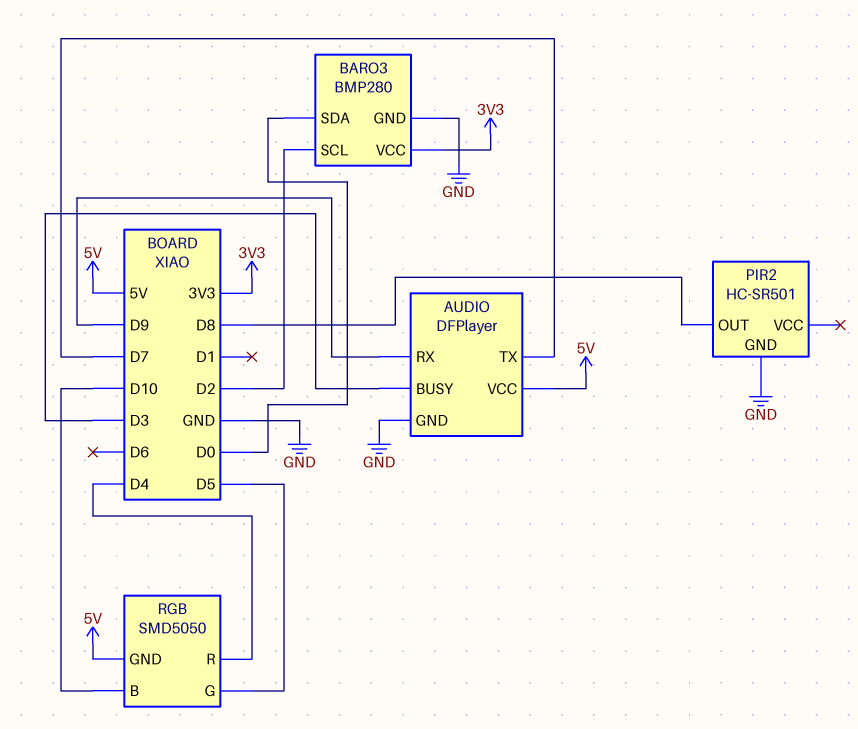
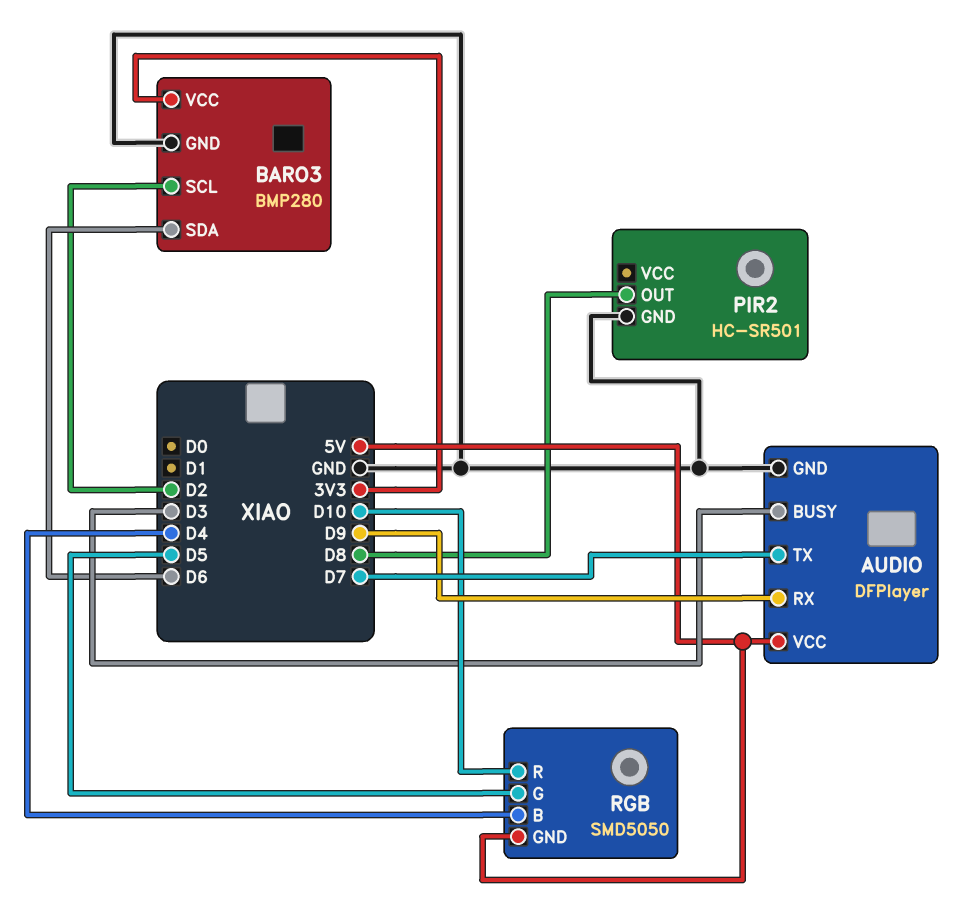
BARO3 pin SDA: D0 -> D6
RGB pin B: D10 -> D4
RGB pin R: D4 -> D10

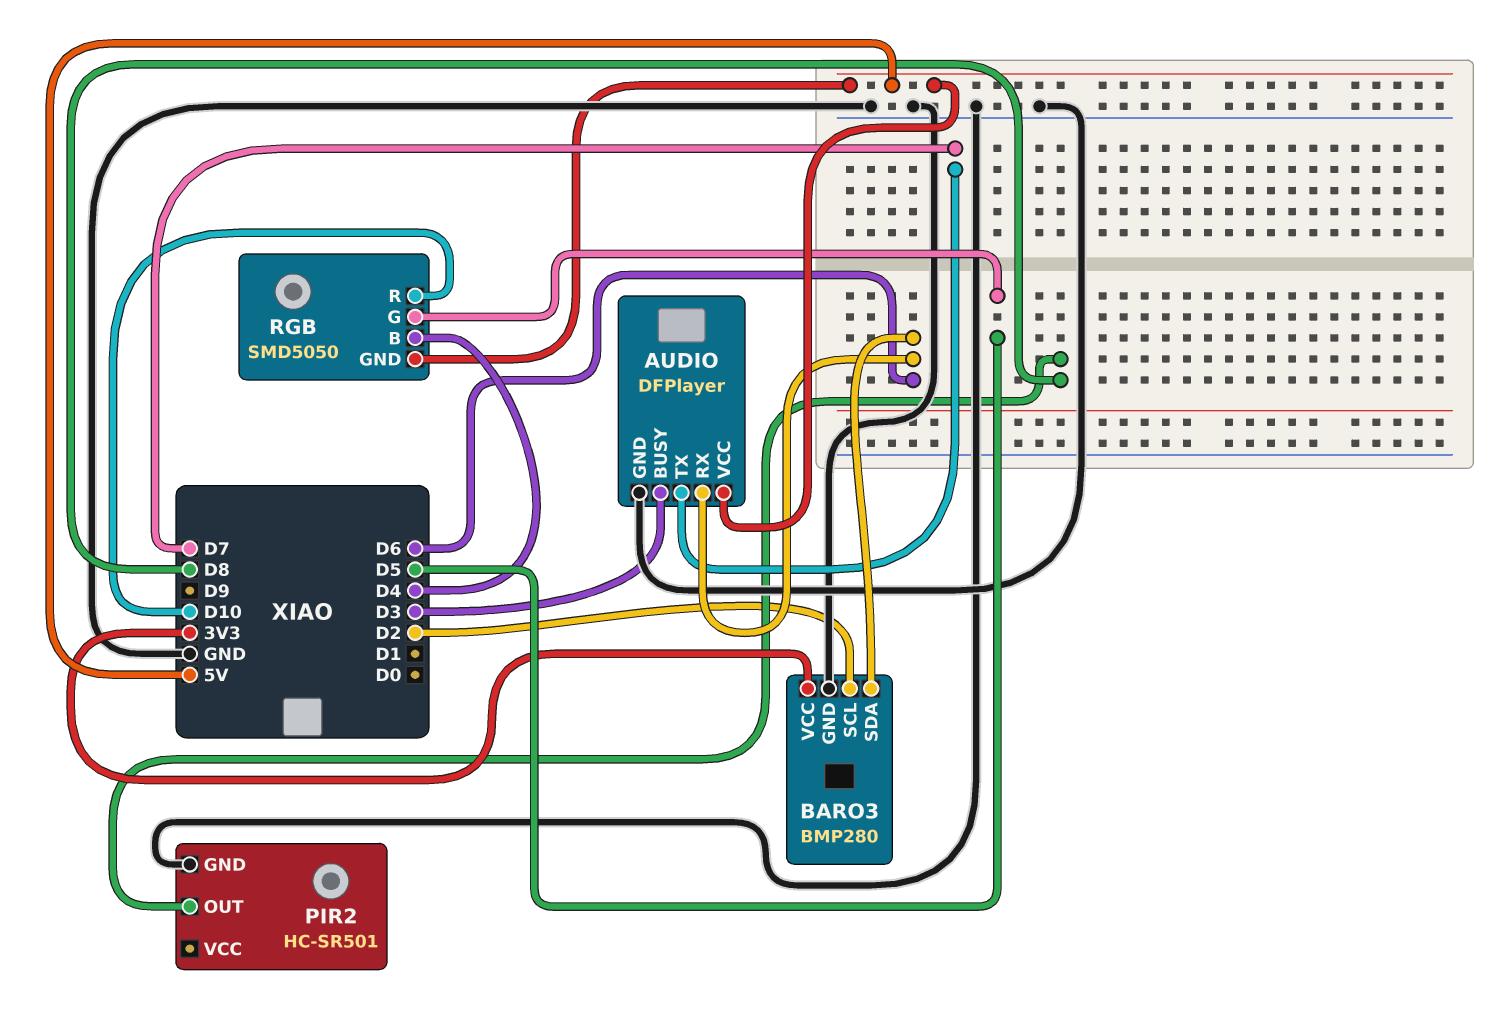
AUDIO pin RX: D9 -> D6

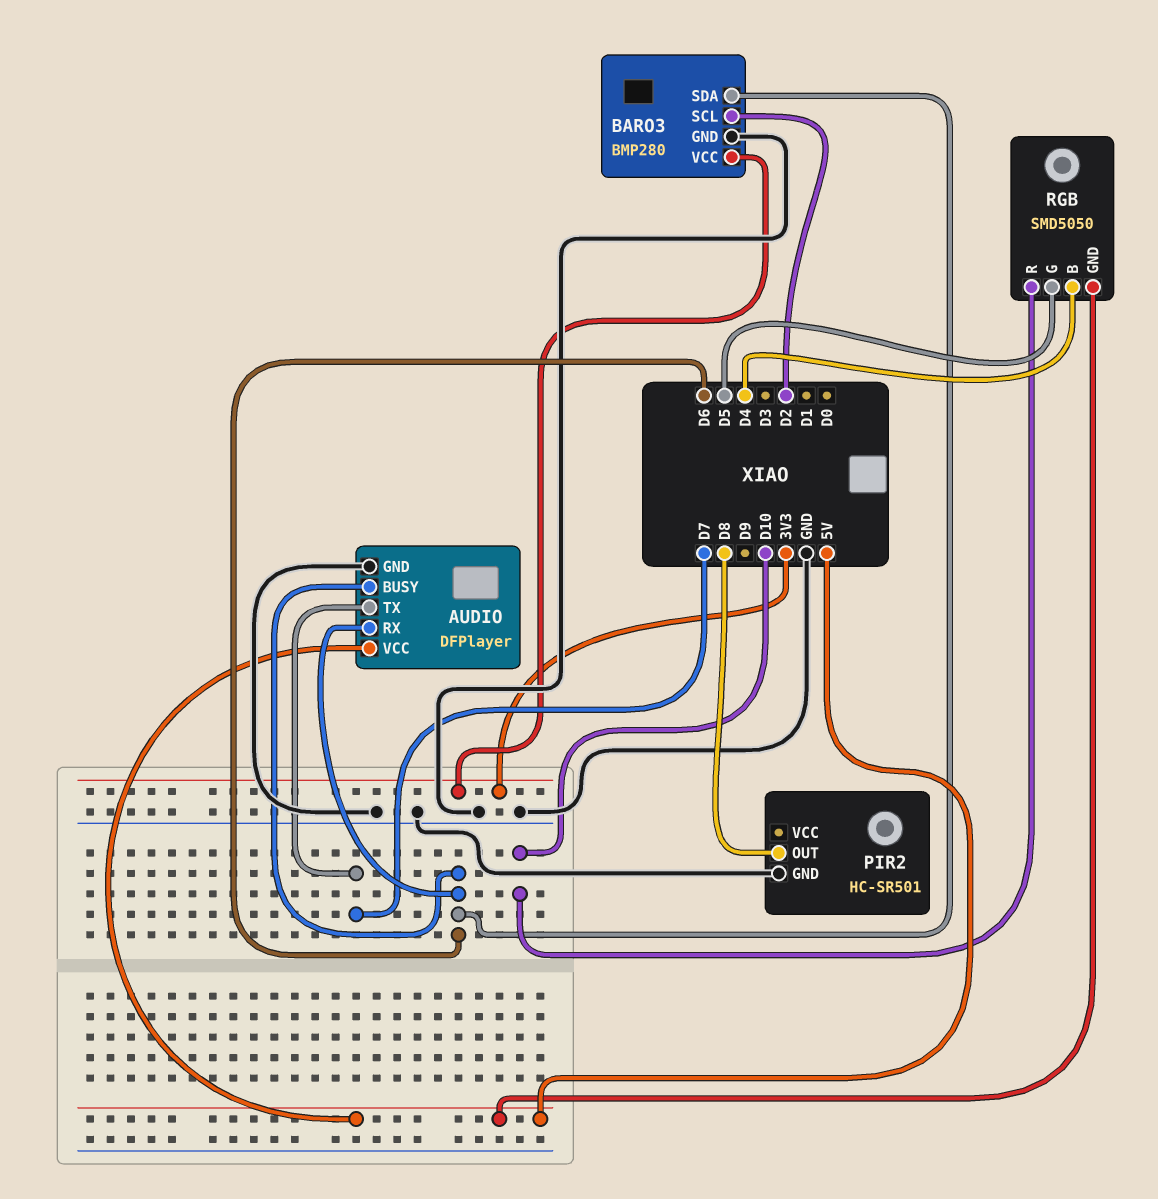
AUDIO pin BUSY: D3 -> D6

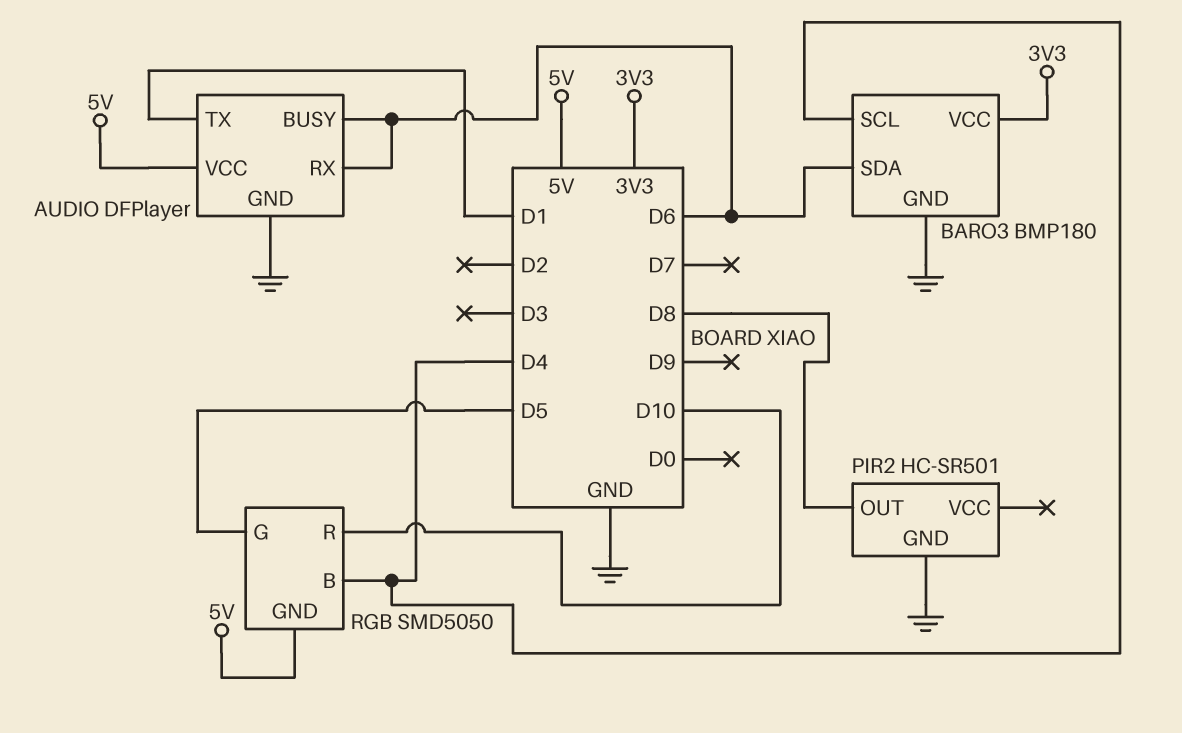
AUDIO pin TX: D7 -> D1
BARO3: BMP280 -> BMP180
BARO3 pin SCL: D2 -> D4

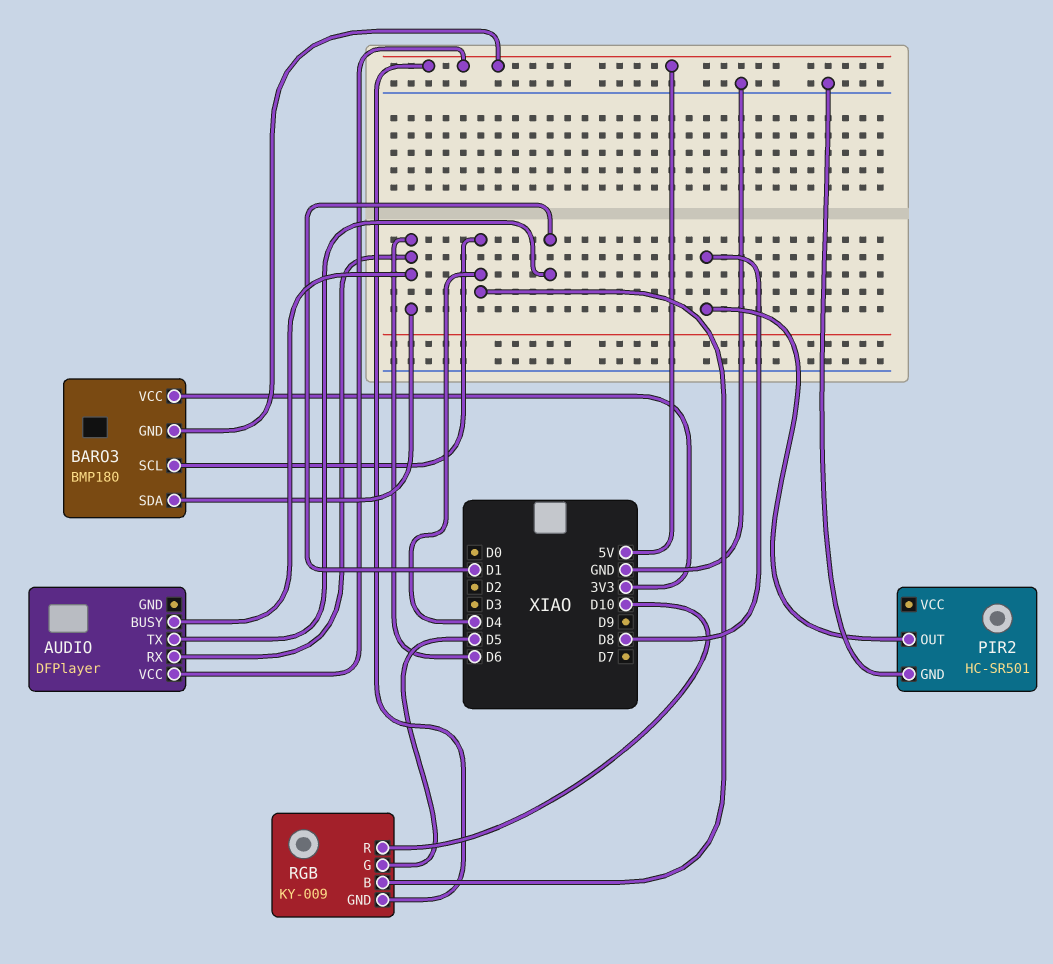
AUDIO pin GND: GND -> none
BARO3 pin GND: GND -> 5V
RGB: SMD5050 -> KY-009

